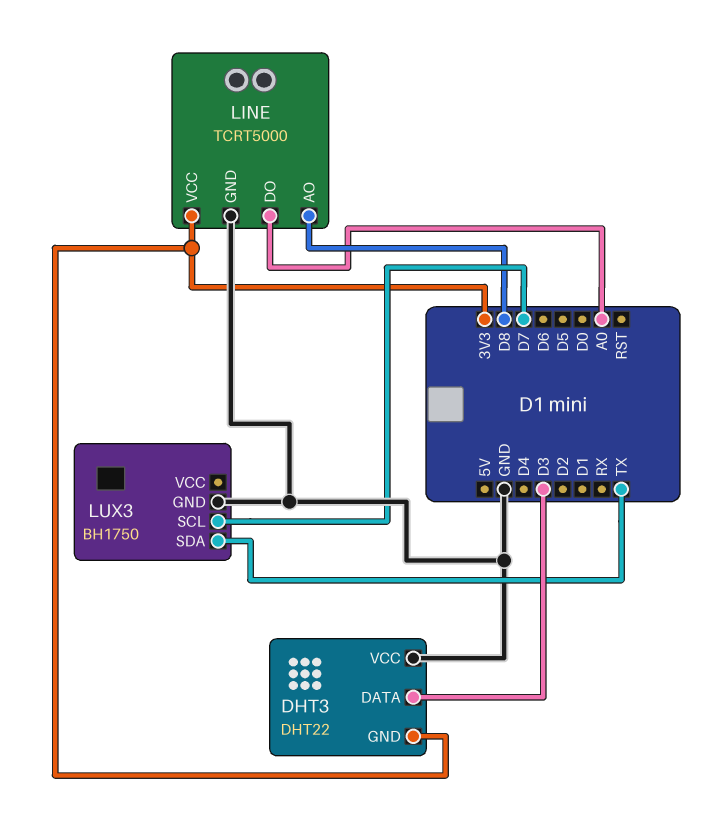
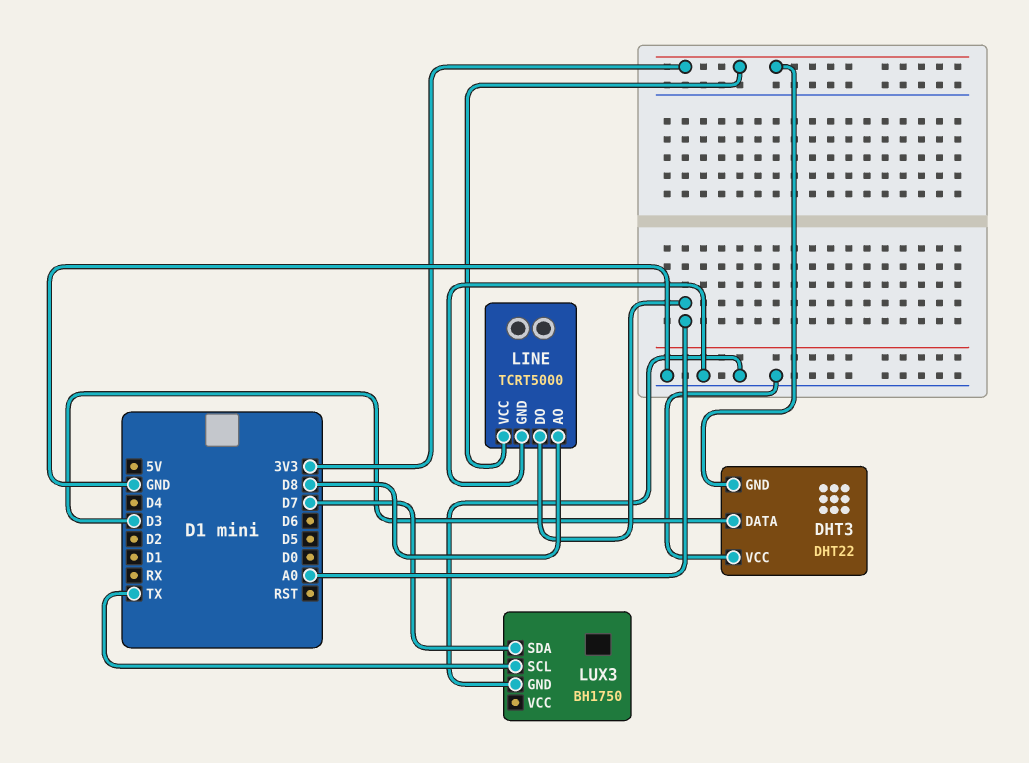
LUX3 pin SCL: D7 -> TX
LUX3 pin SDA: TX -> D7

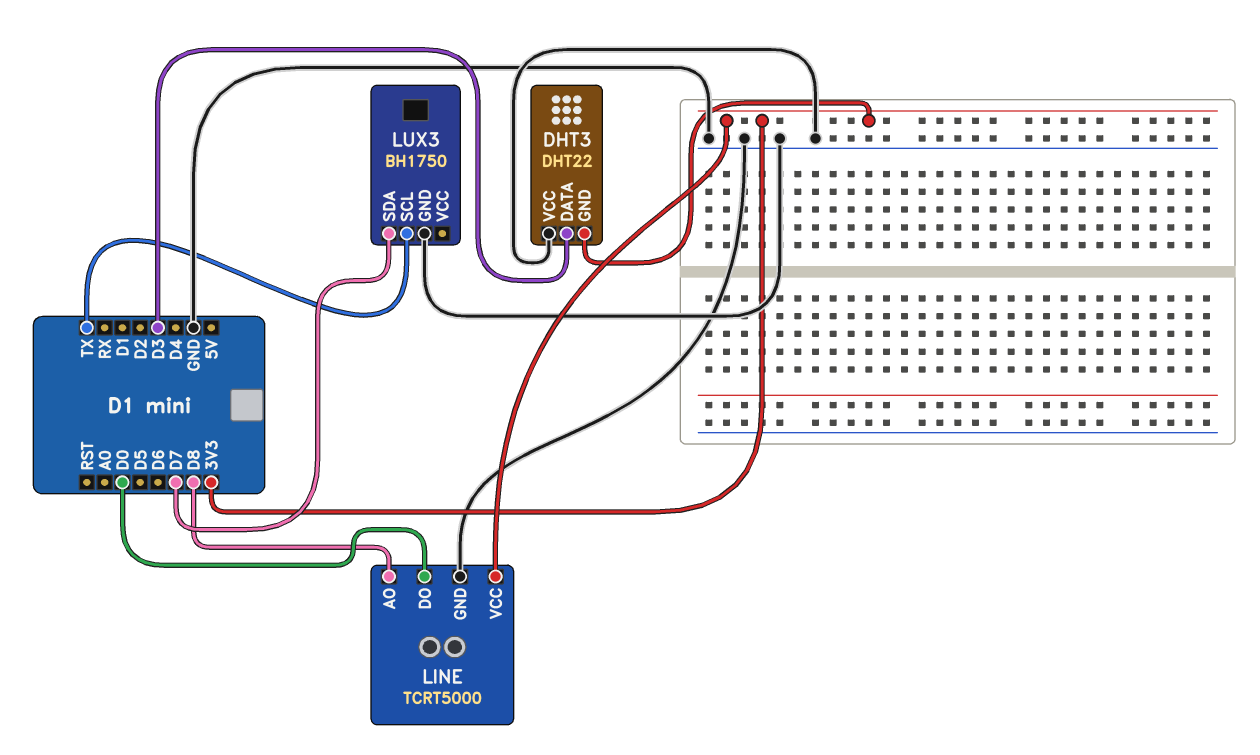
LINE pin DO: A0 -> D0

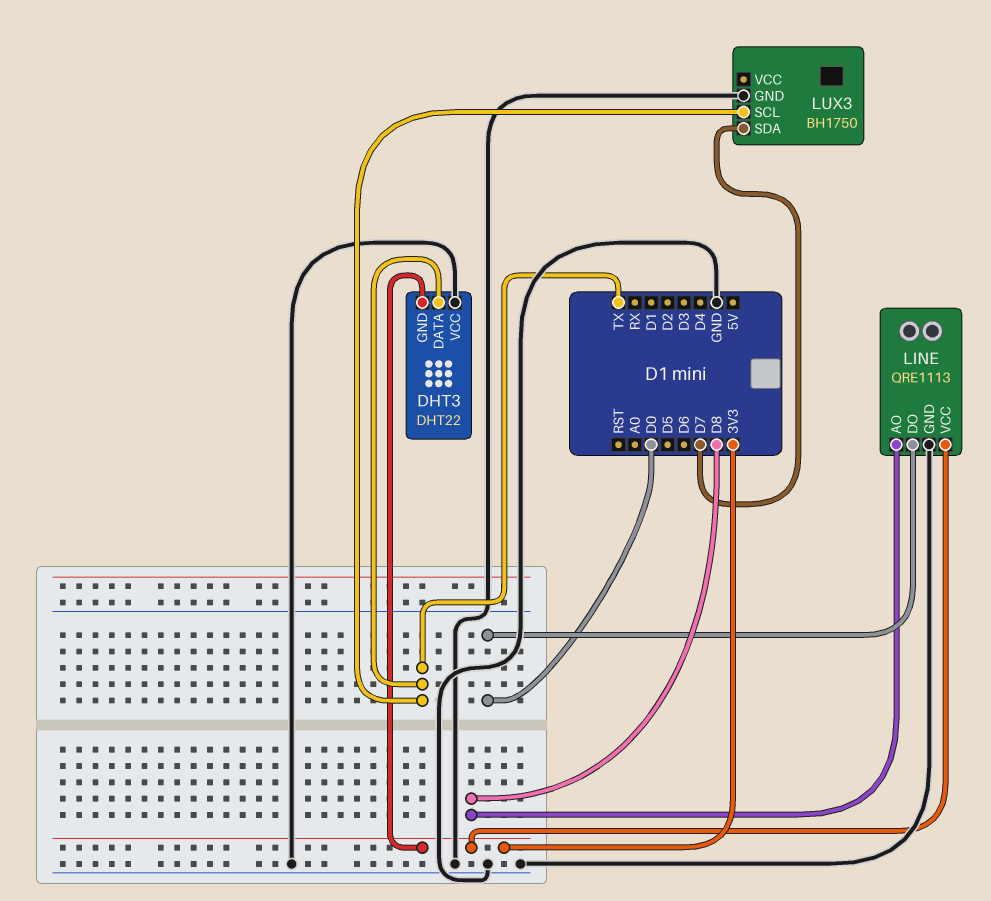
DHT3 pin DATA: D3 -> TX
LINE: TCRT5000 -> QRE1113

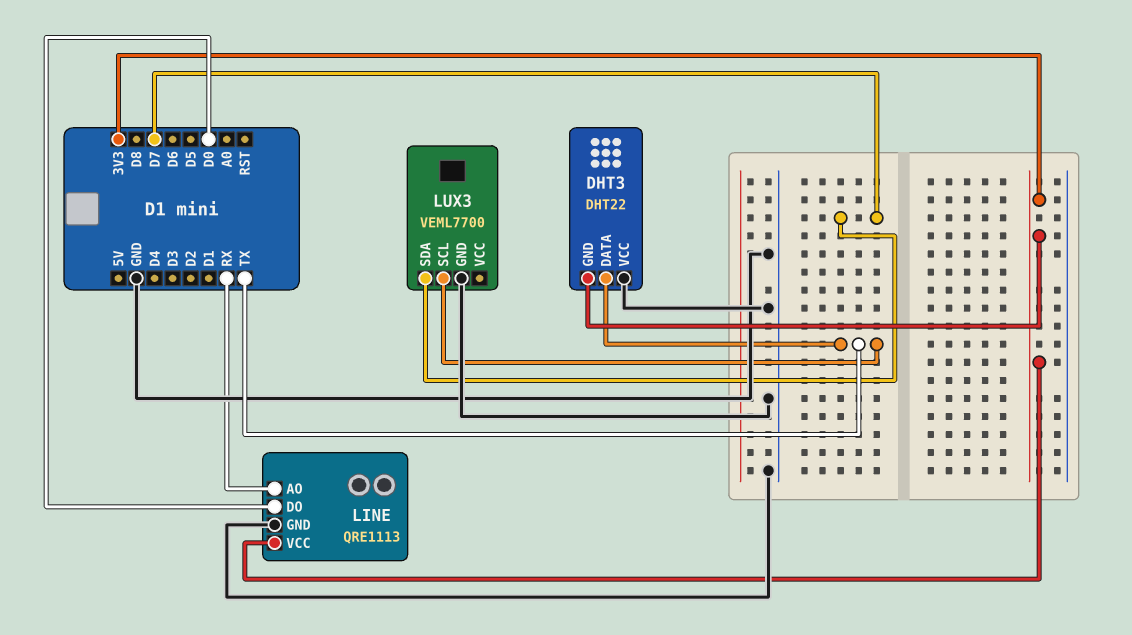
LINE pin AO: D8 -> RX
LUX3: BH1750 -> VEML7700

